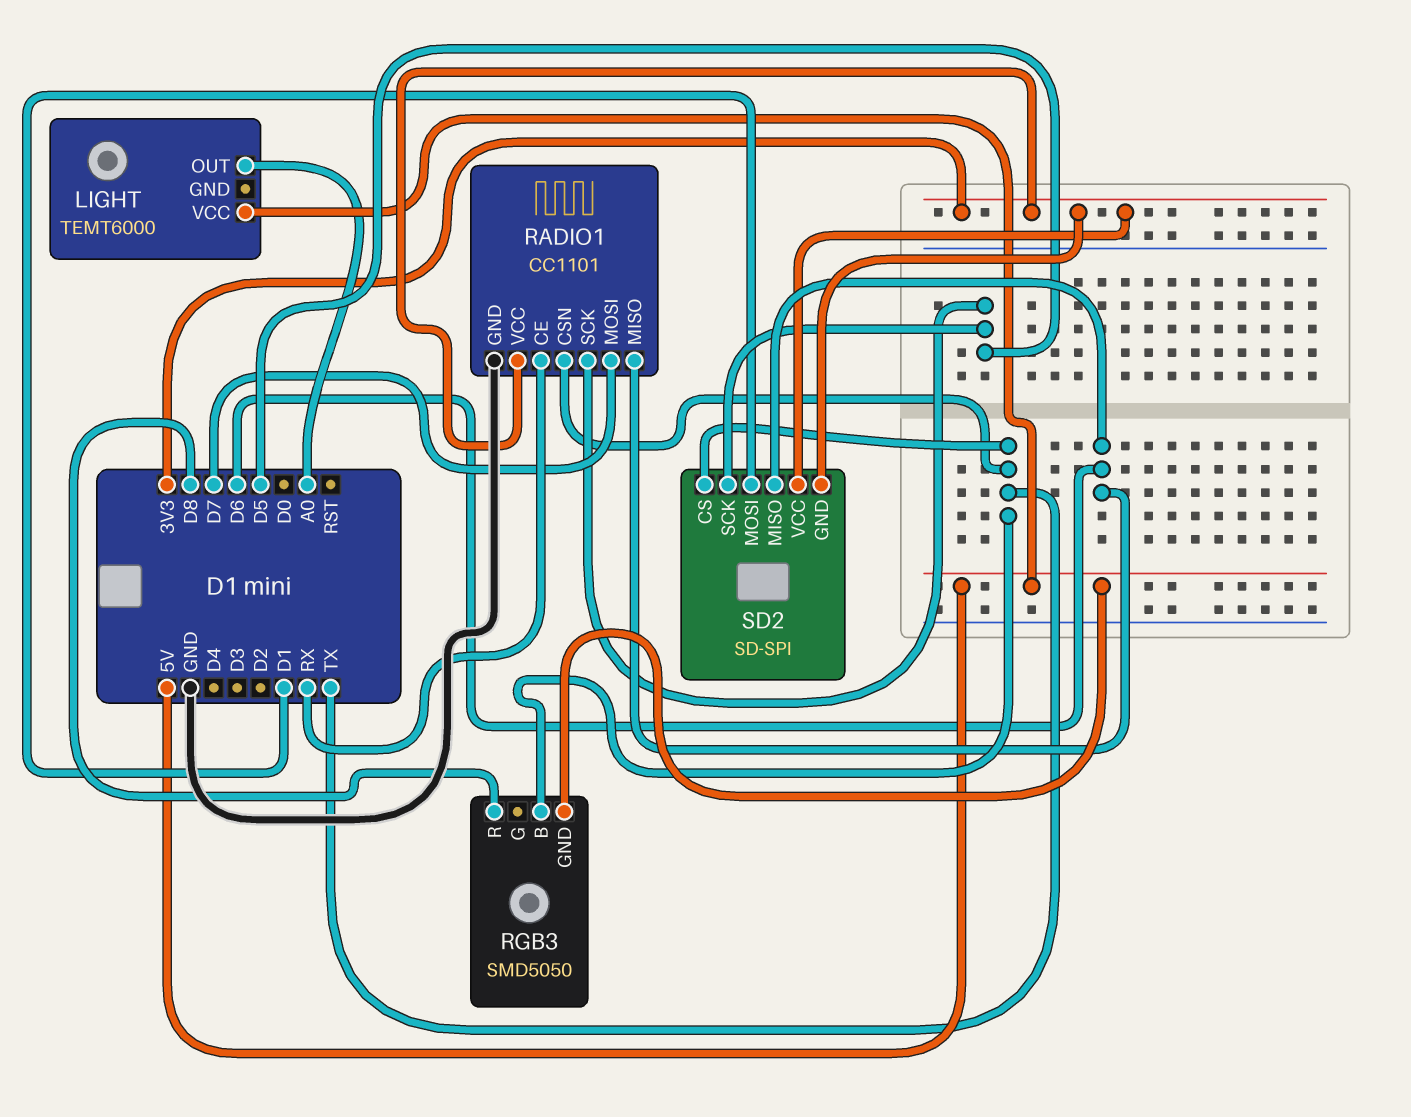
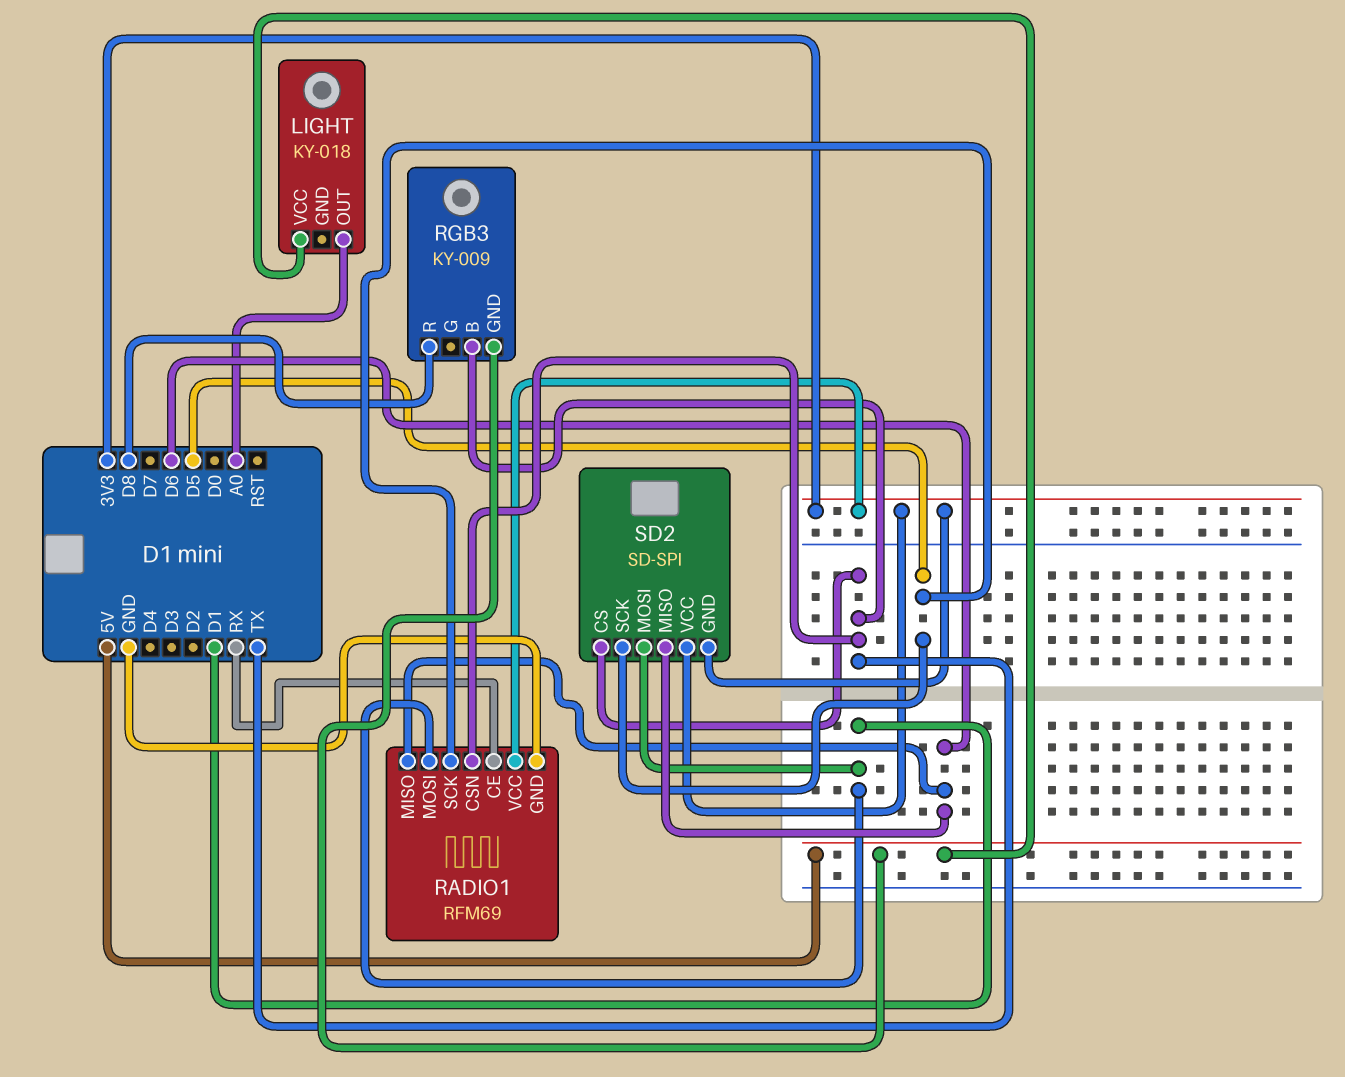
LIGHT: TEMT6000 -> KY-018
RADIO1: CC1101 -> RFM69
RADIO1 pin MOSI: D7 -> D1
RGB3: SMD5050 -> KY-009

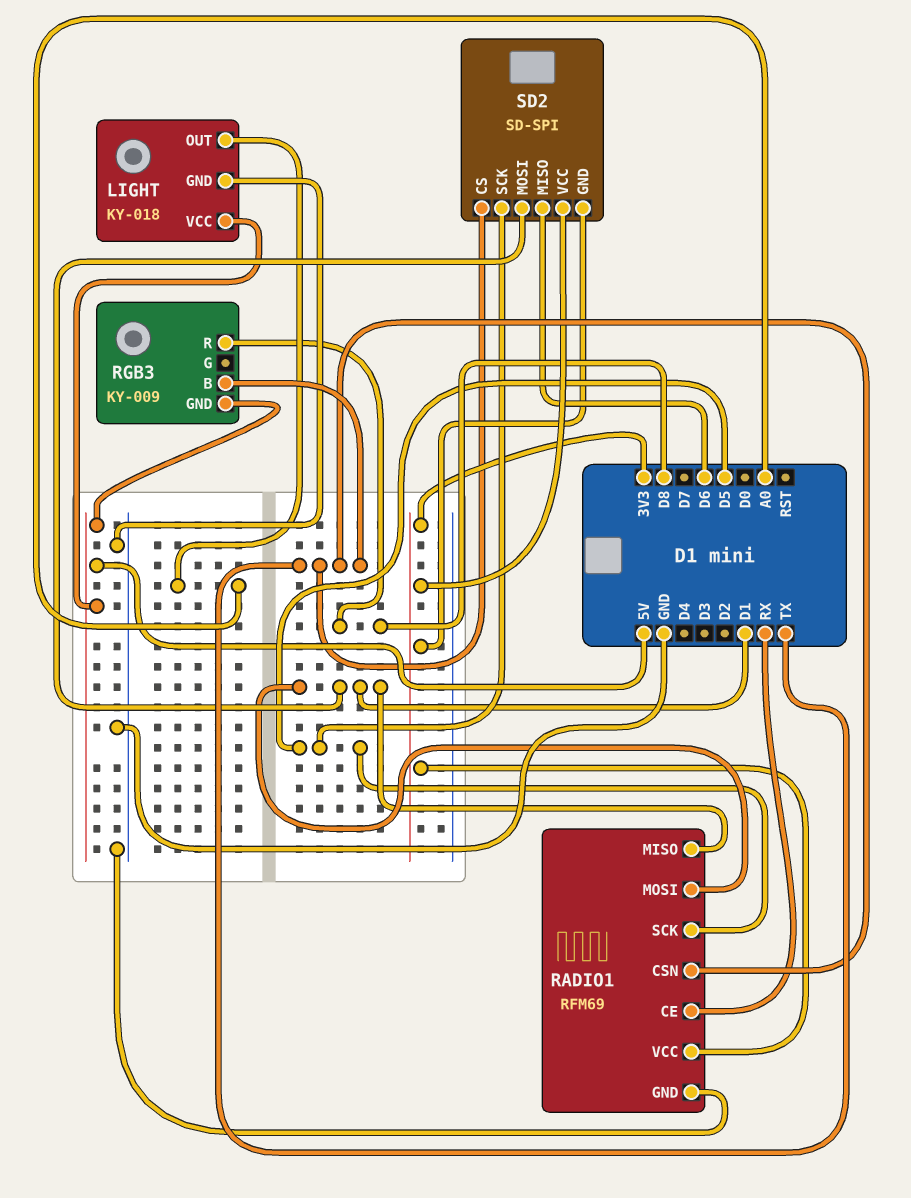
LIGHT pin GND: none -> GND
RADIO1 pin MISO: D6 -> D1

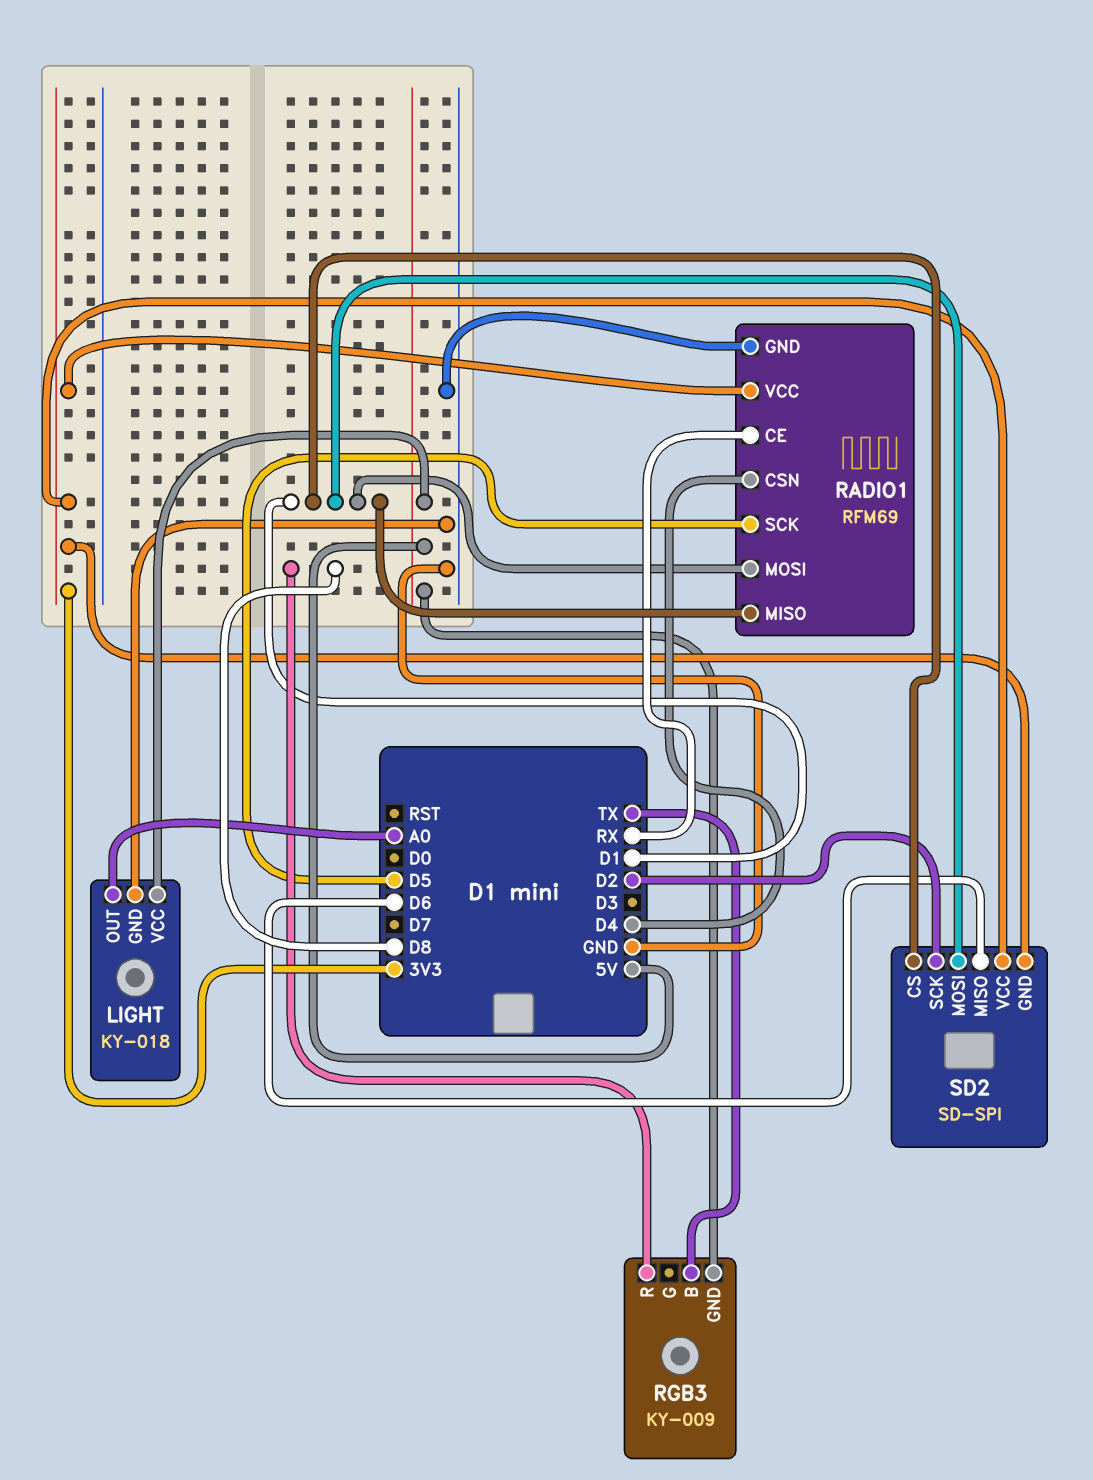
RADIO1 pin CSN: TX -> D4
SD2 pin CS: TX -> D1
SD2 pin SCK: D5 -> D2

